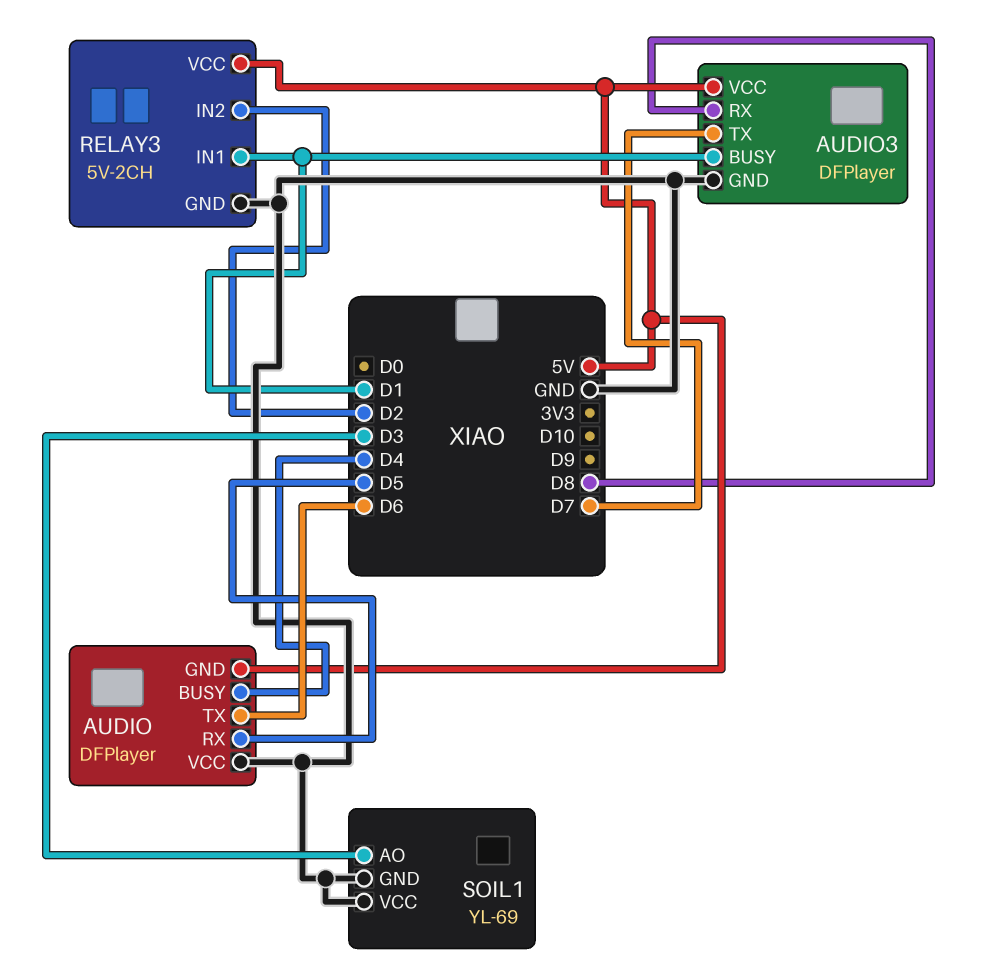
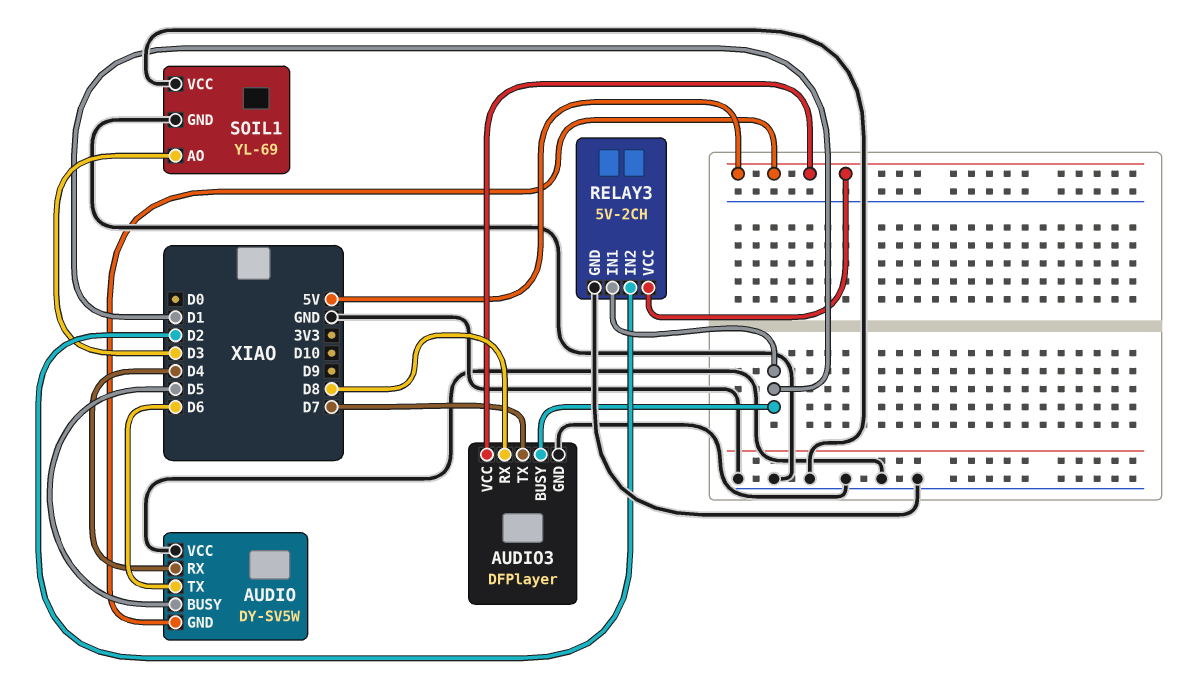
AUDIO: DFPlayer -> DY-SV5W
AUDIO pin BUSY: D4 -> D5
AUDIO pin RX: D5 -> D4

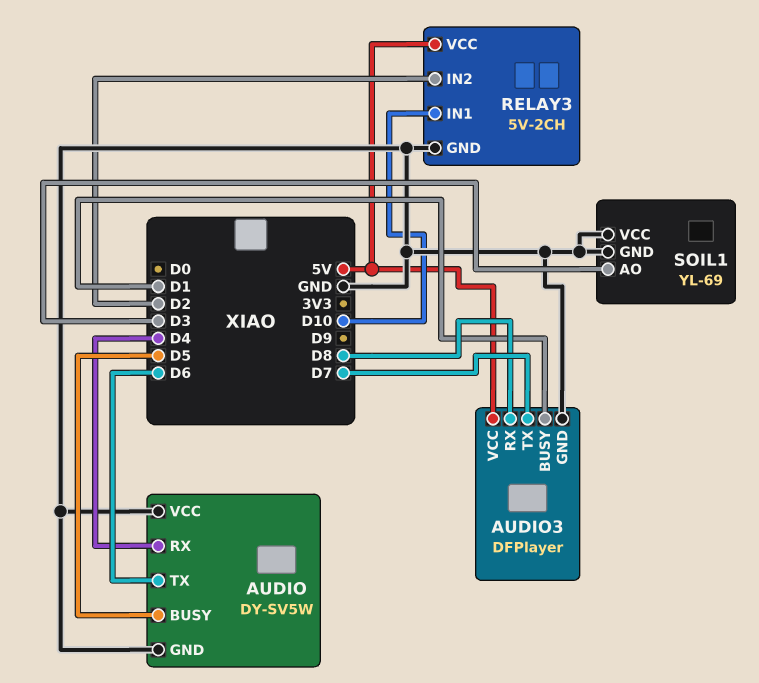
AUDIO pin GND: 5V -> GND
RELAY3 pin IN1: D1 -> D10

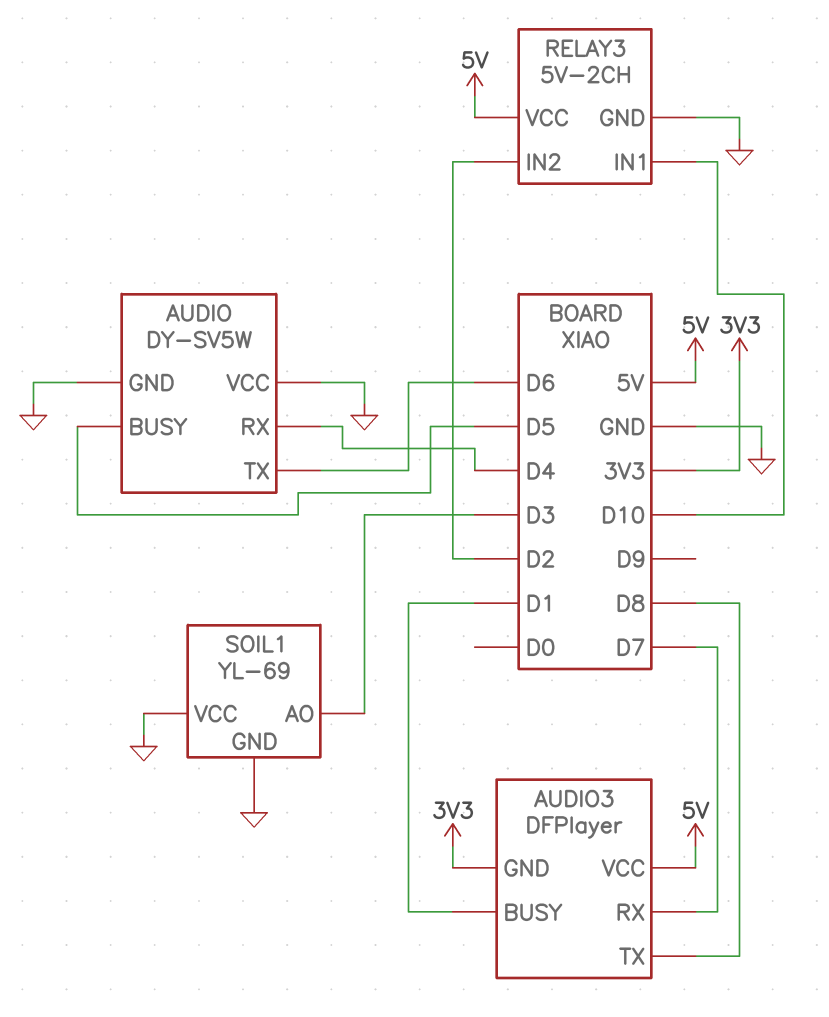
AUDIO3 pin GND: GND -> 3V3
AUDIO3 pin RX: D8 -> D7
AUDIO3 pin TX: D7 -> D8

